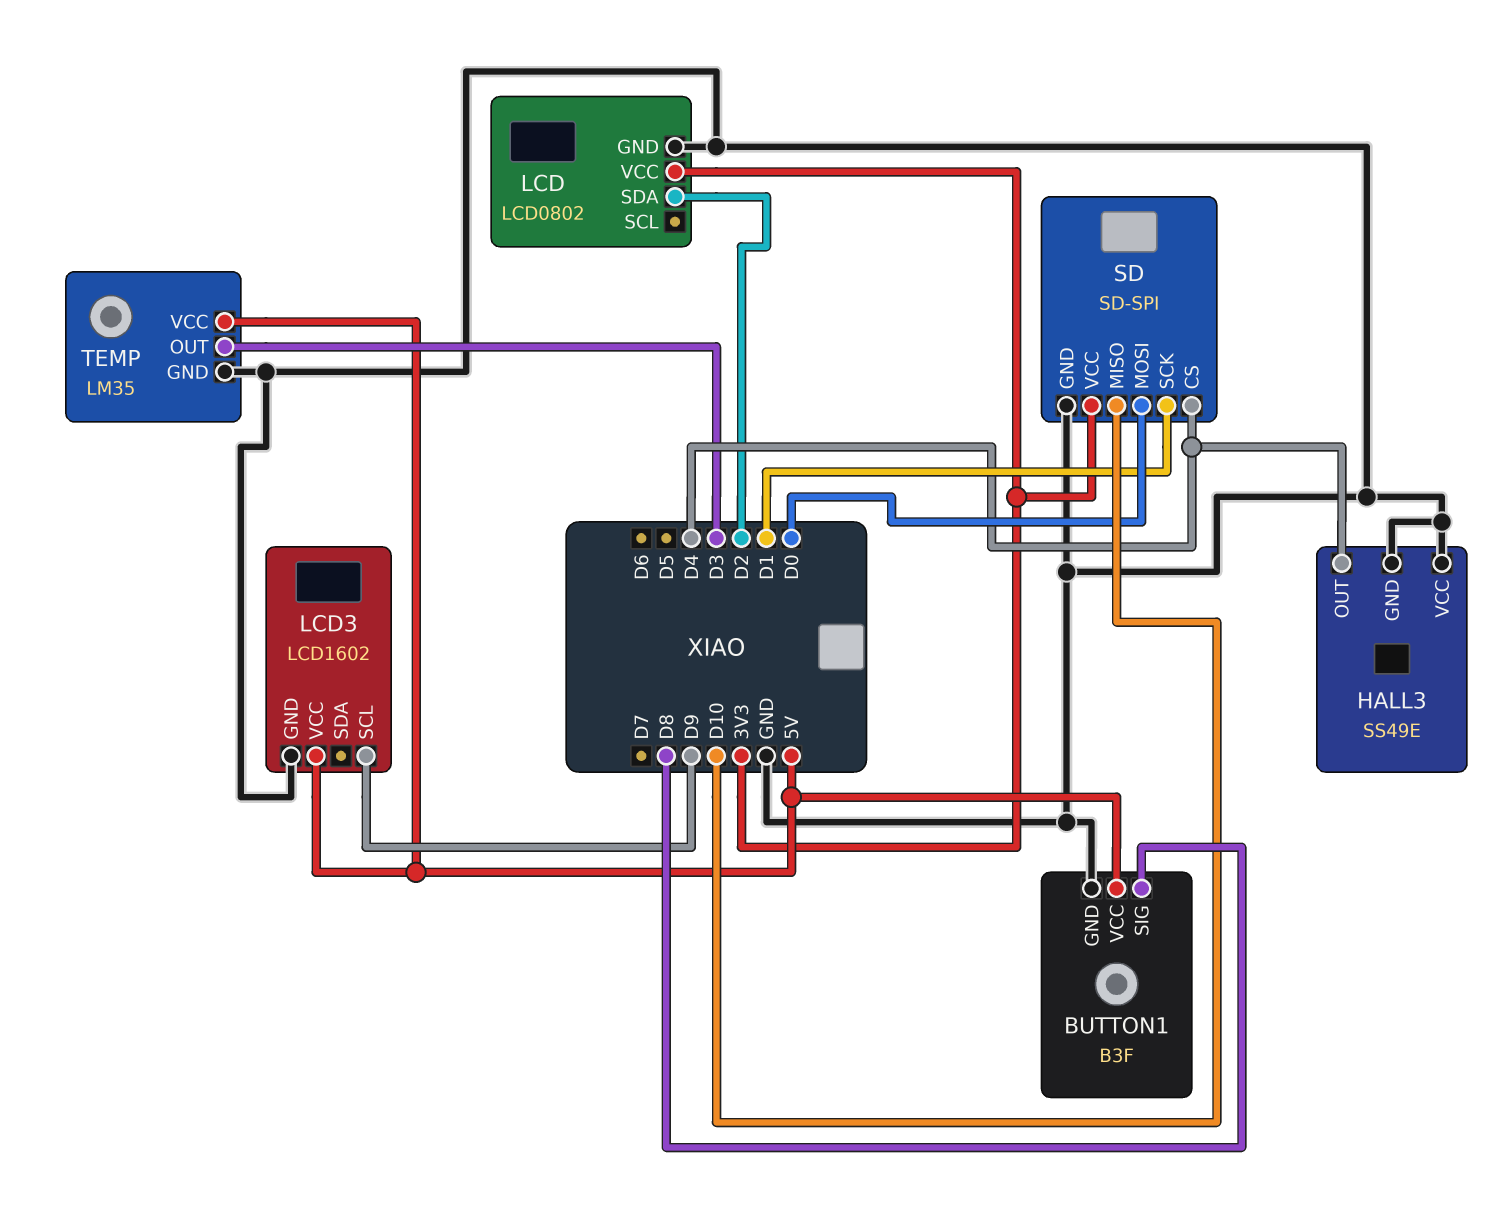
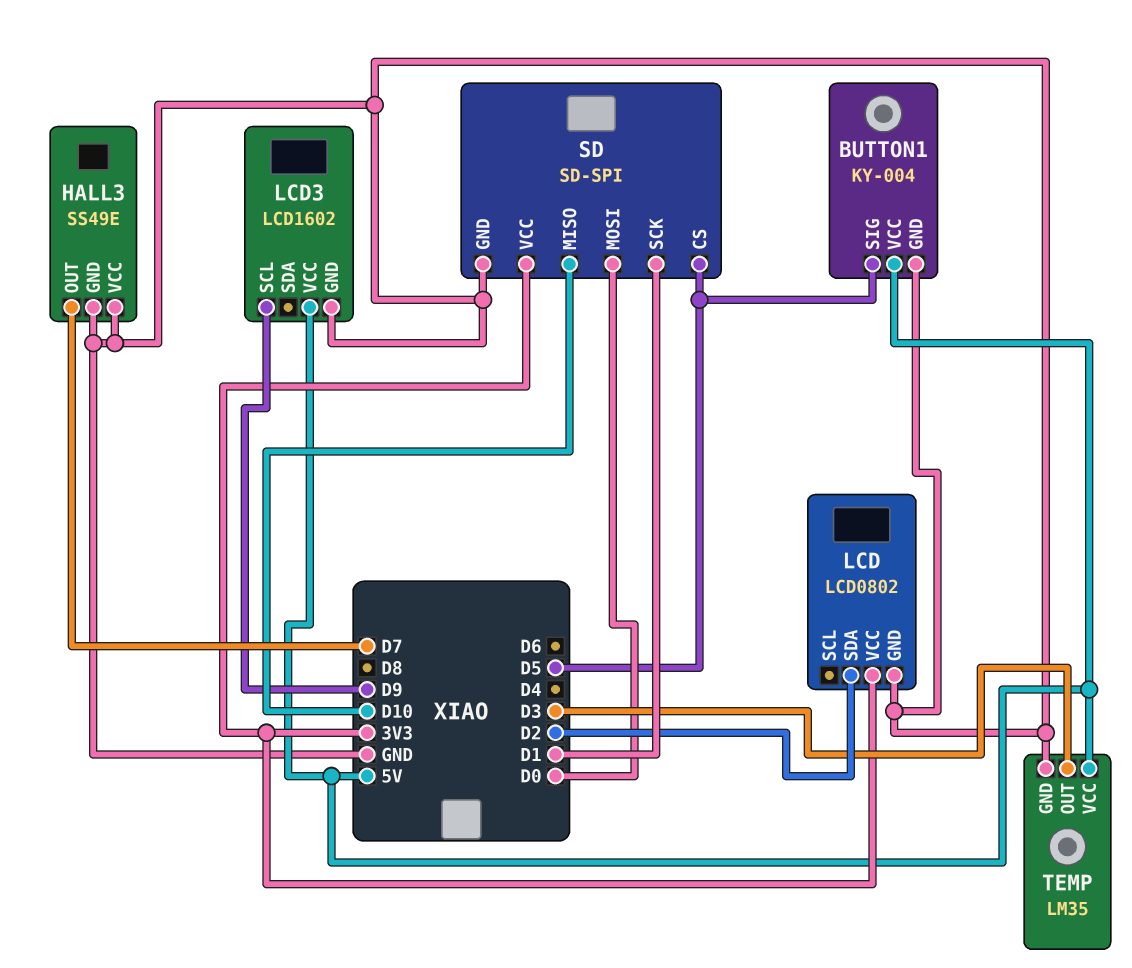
BUTTON1: B3F -> KY-004
BUTTON1 pin SIG: D8 -> D5
HALL3 pin OUT: D4 -> D7
SD pin CS: D4 -> D5

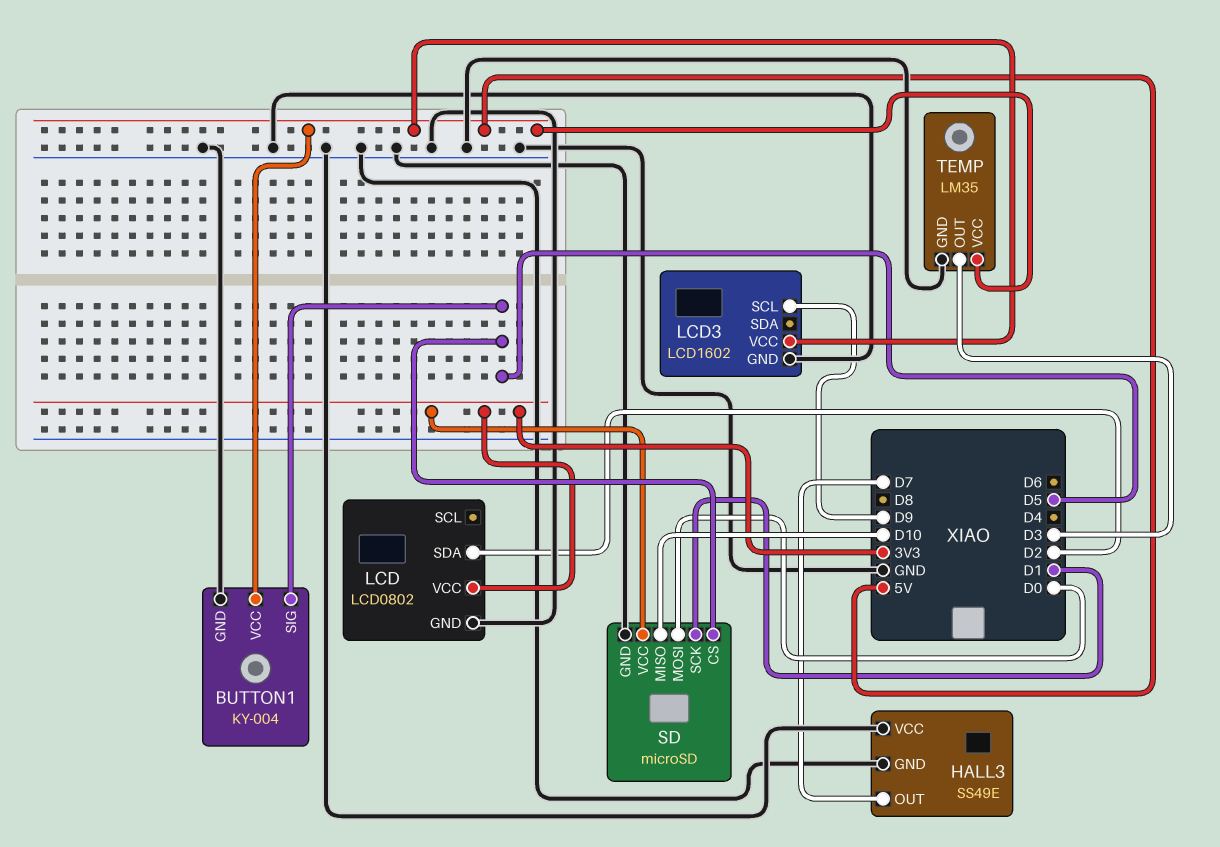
SD: SD-SPI -> microSD

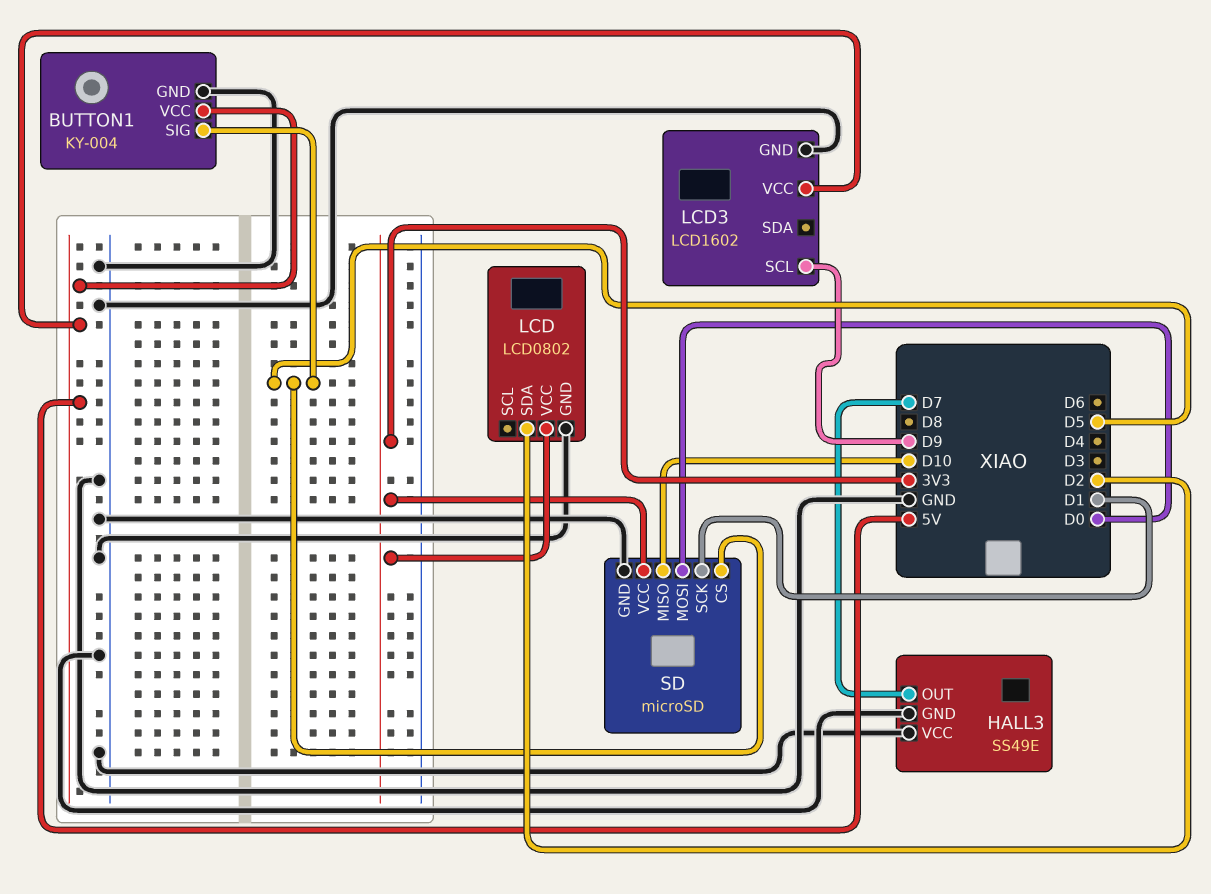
TEMP: LM35 -> none
TEMP pin GND: GND -> none
TEMP pin OUT: D3 -> none
TEMP pin VCC: 5V -> none

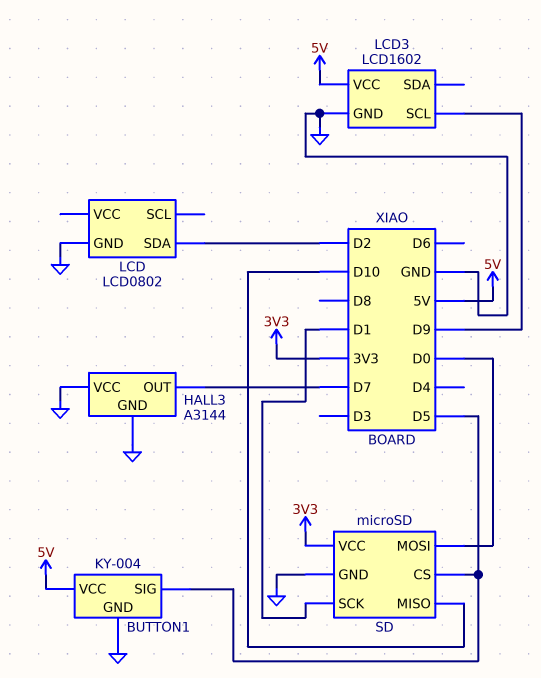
HALL3: SS49E -> A3144
LCD pin VCC: 3V3 -> none

